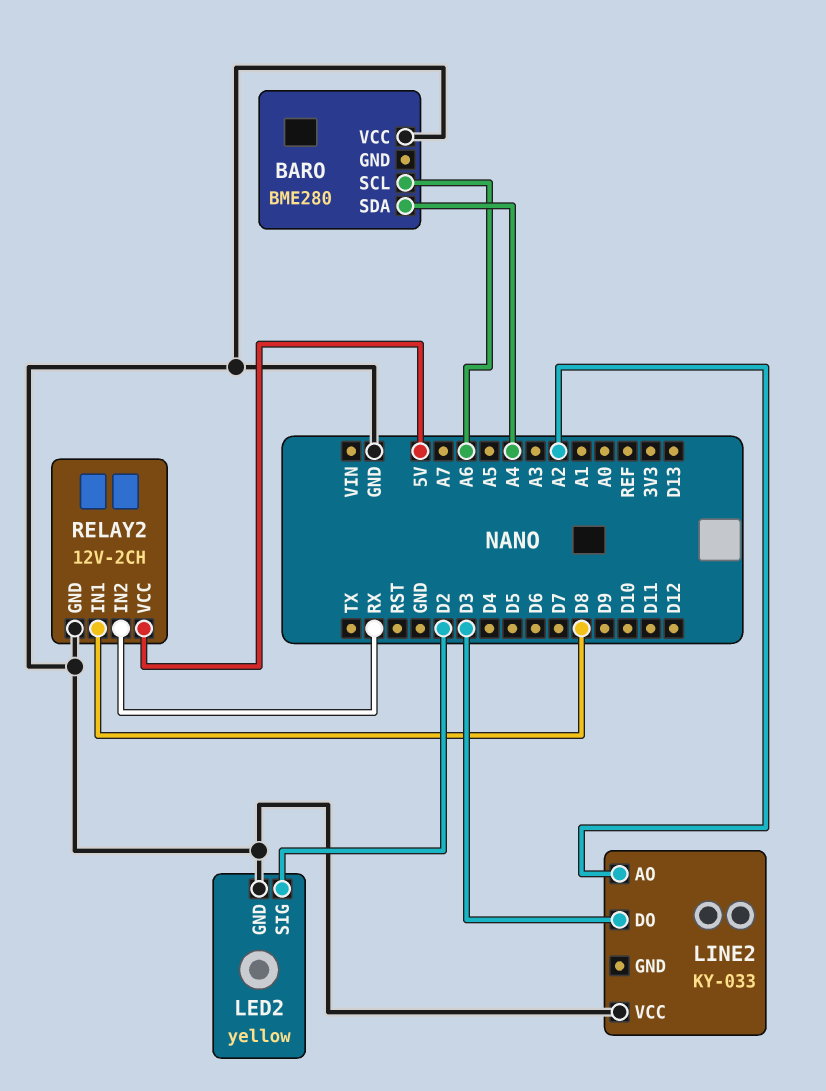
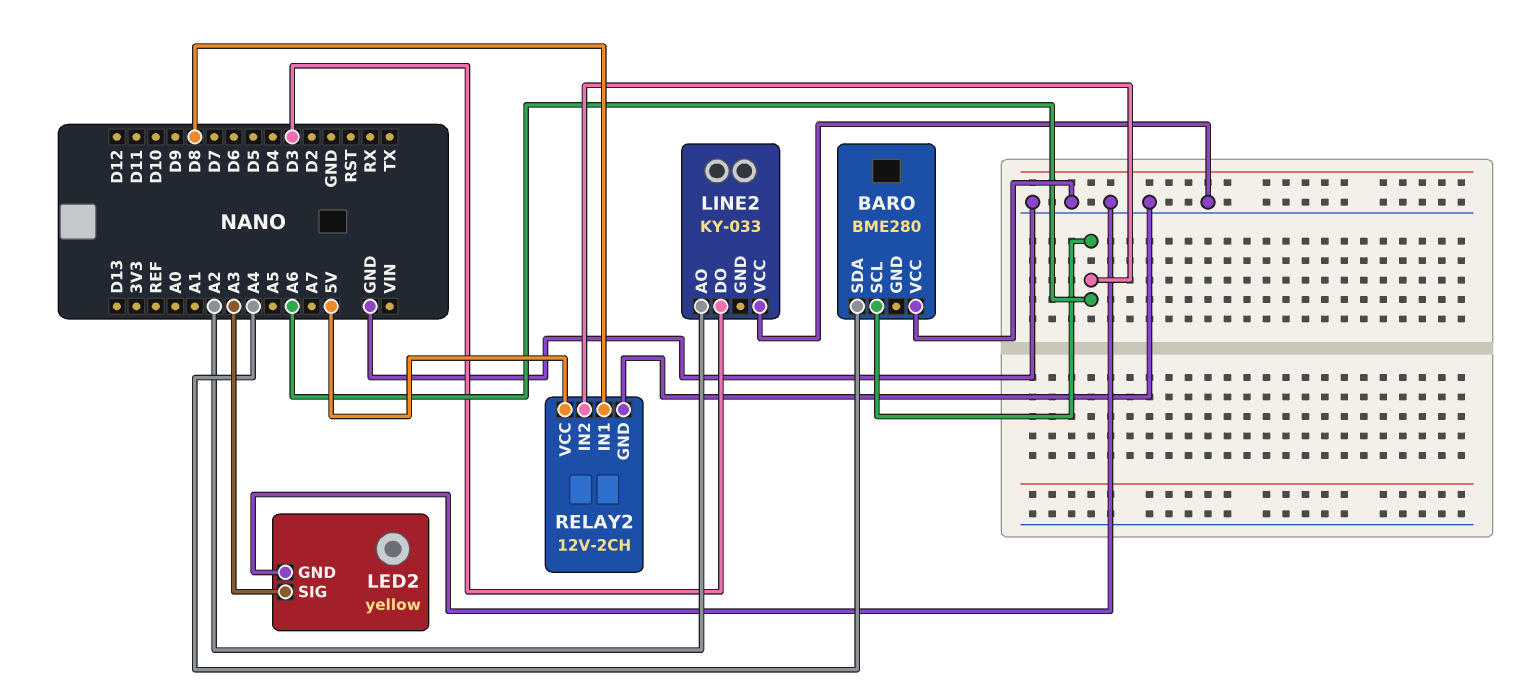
LED2 pin SIG: D2 -> A3
RELAY2 pin IN2: RX -> A6

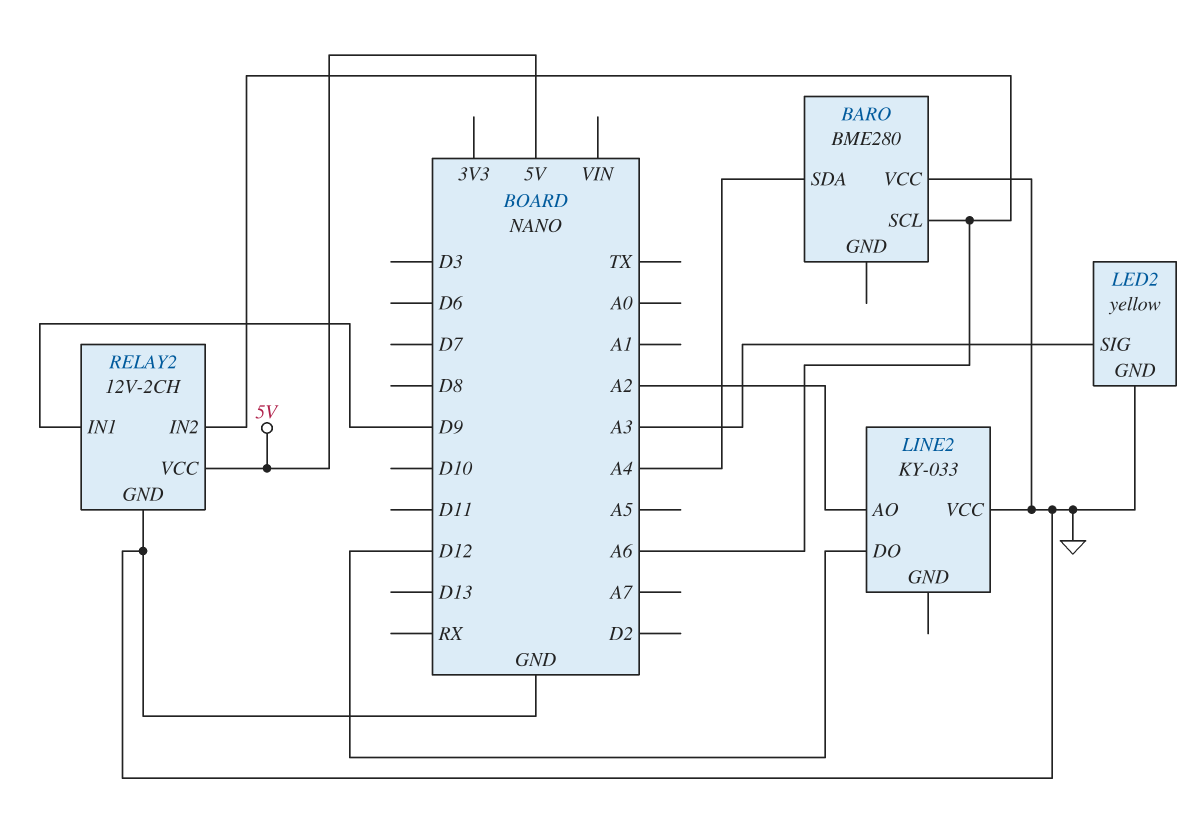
LINE2 pin DO: D3 -> D12
RELAY2 pin IN1: D8 -> D9

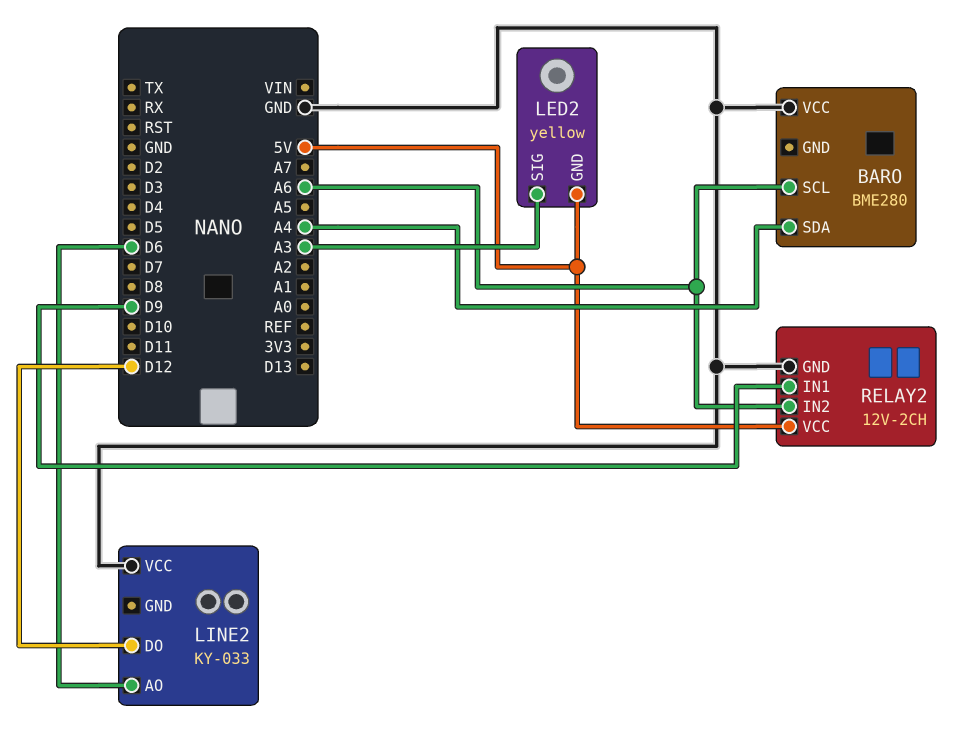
LED2 pin GND: GND -> 5V
LINE2 pin AO: A2 -> D6

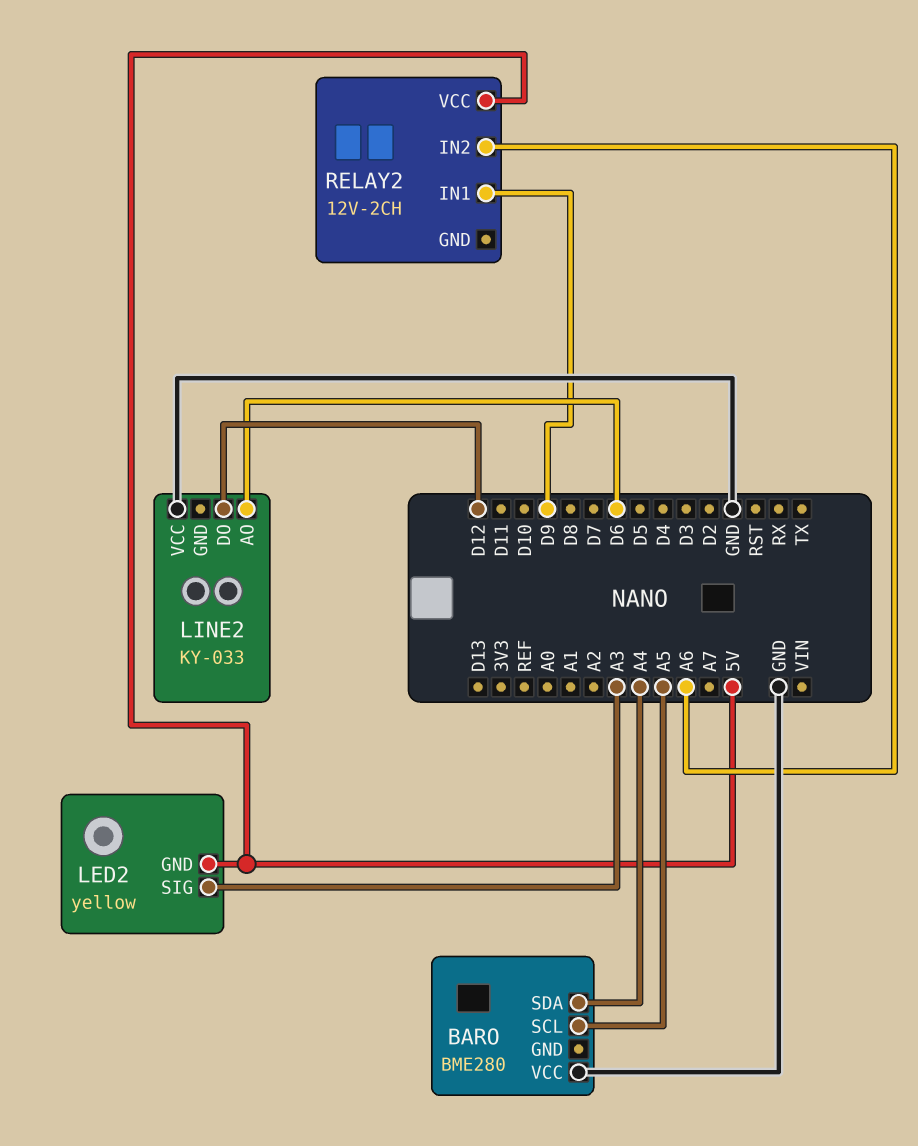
BARO pin SCL: A6 -> A5
RELAY2 pin GND: GND -> none

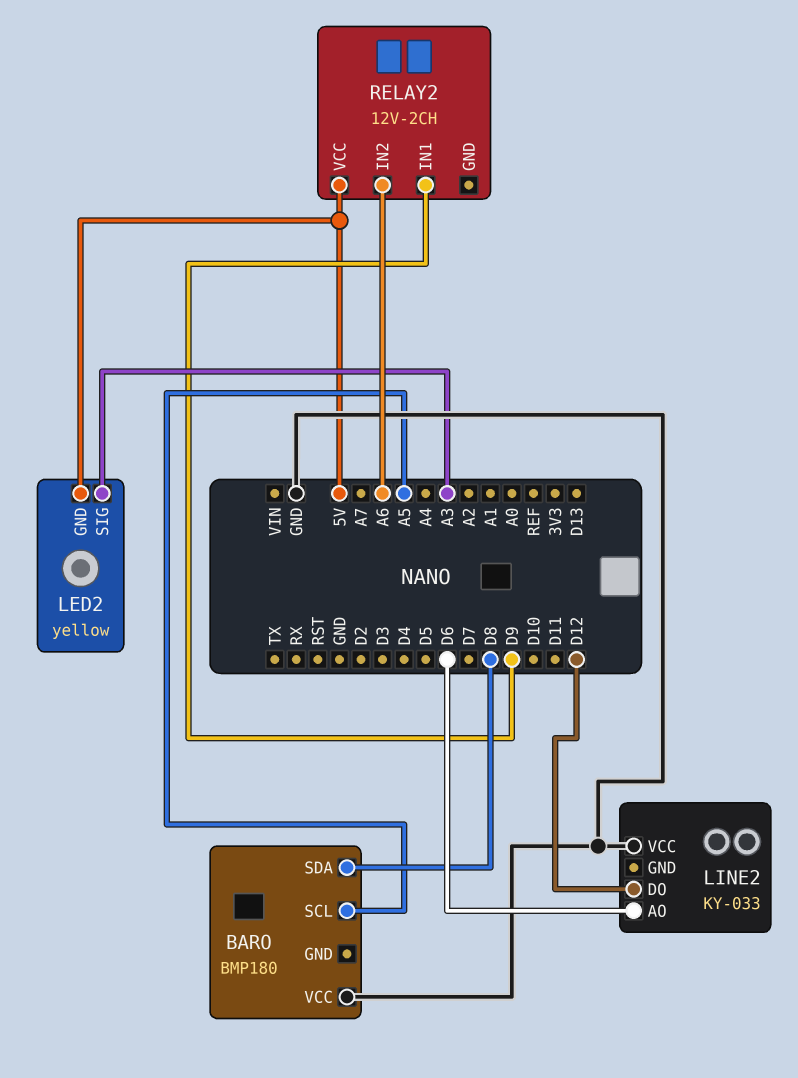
BARO: BME280 -> BMP180
BARO pin SDA: A4 -> D8

